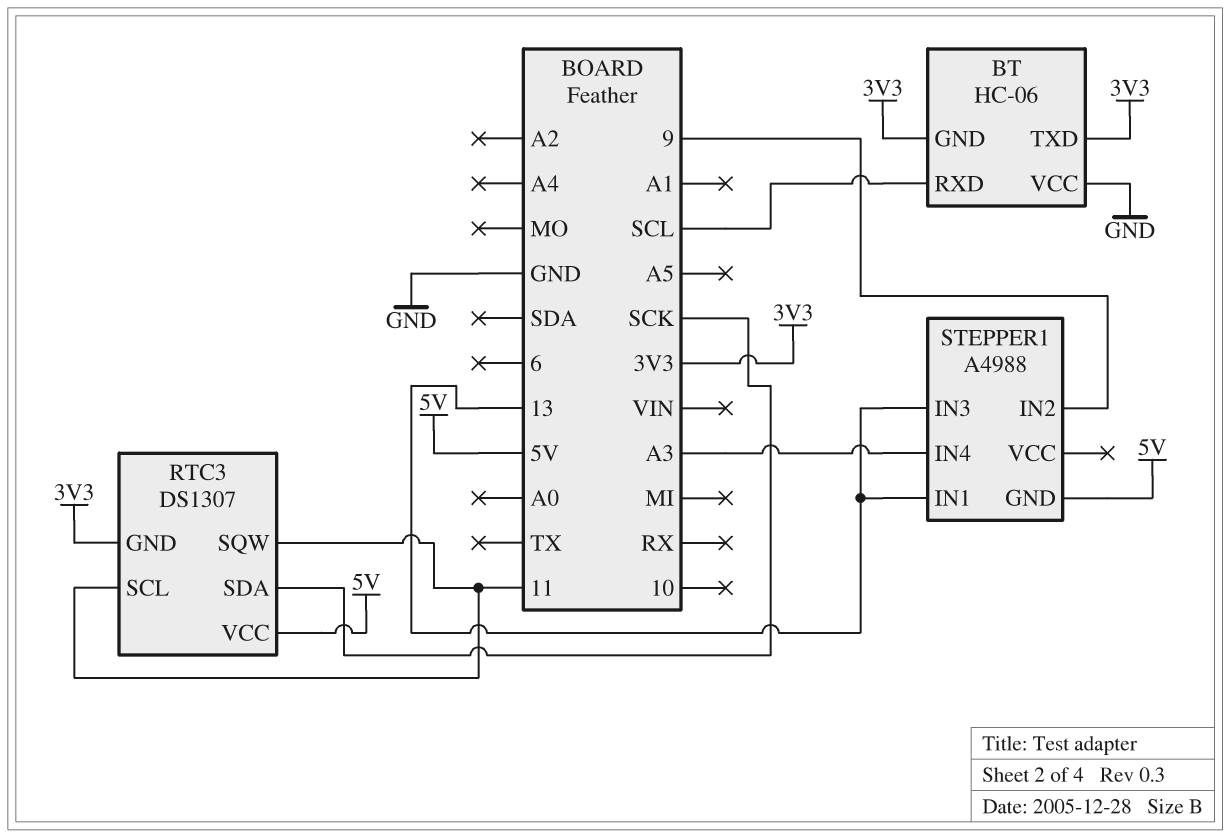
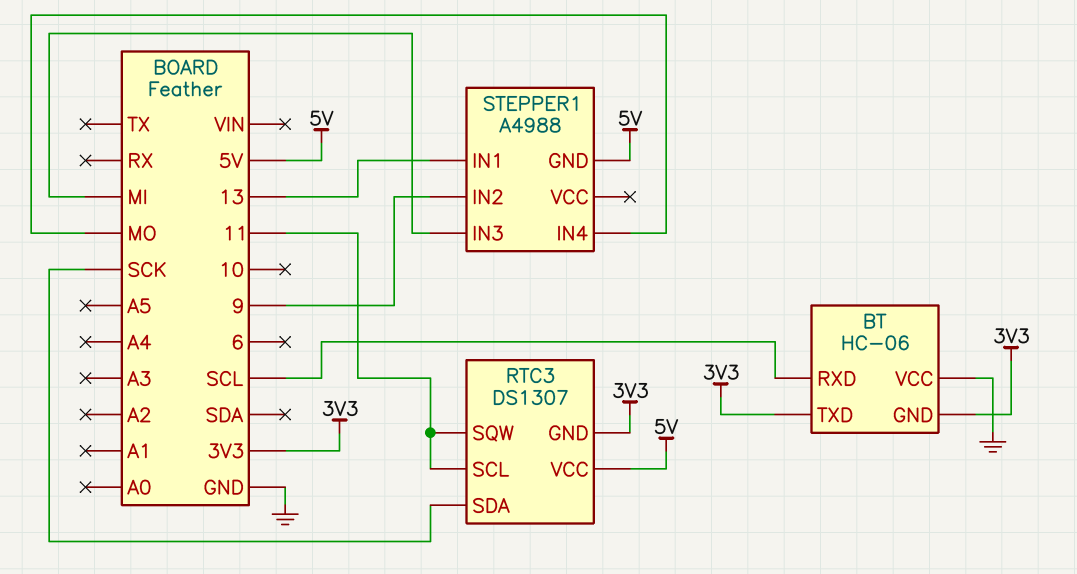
STEPPER1 pin IN3: 13 -> MI
STEPPER1 pin IN4: A3 -> MO

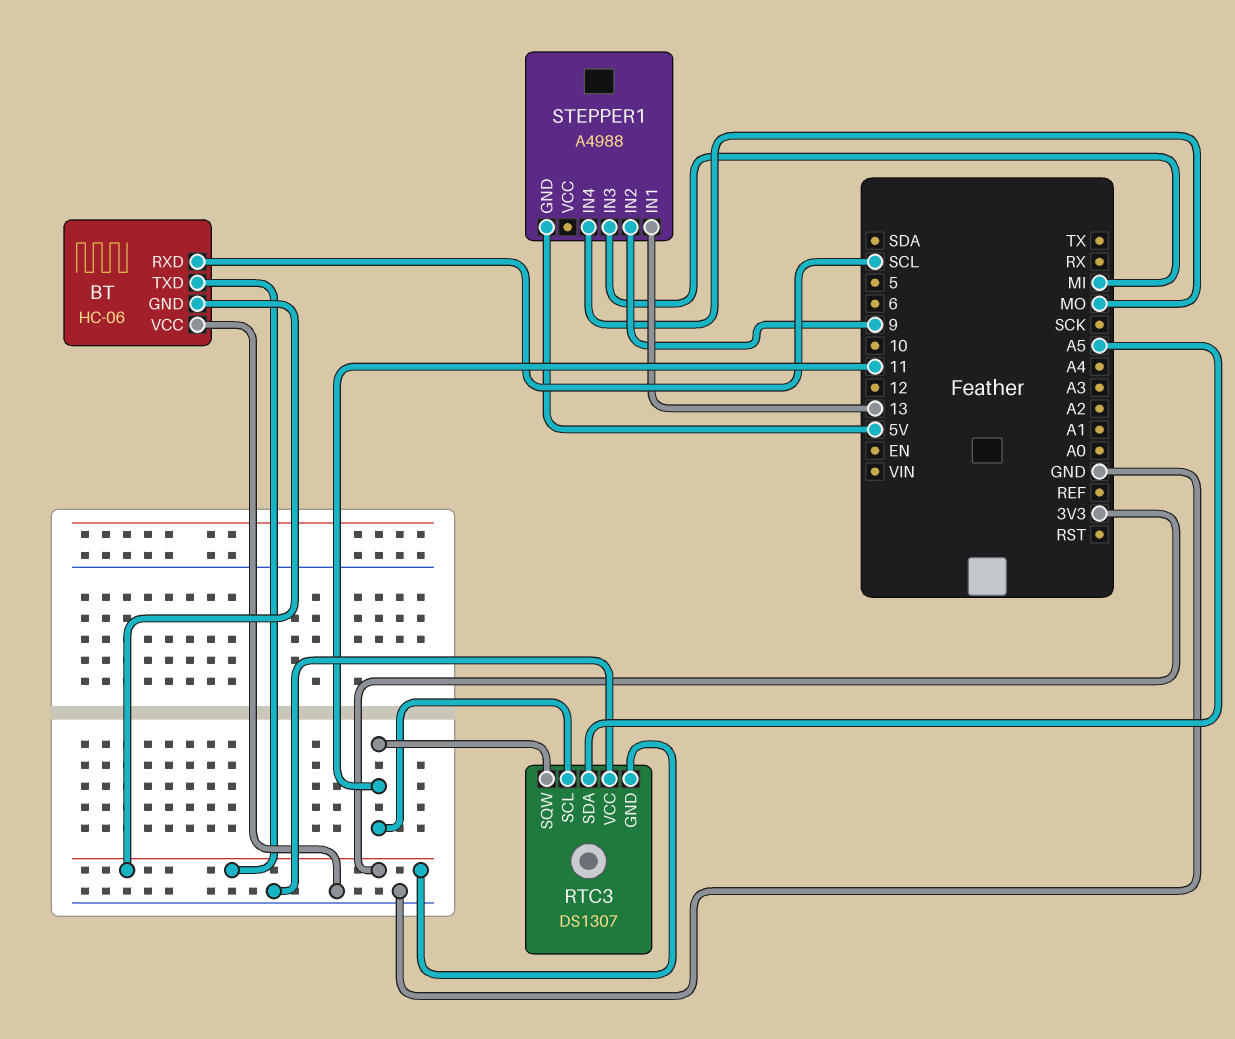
RTC3 pin SDA: SCK -> A5
RTC3 pin VCC: 5V -> GND

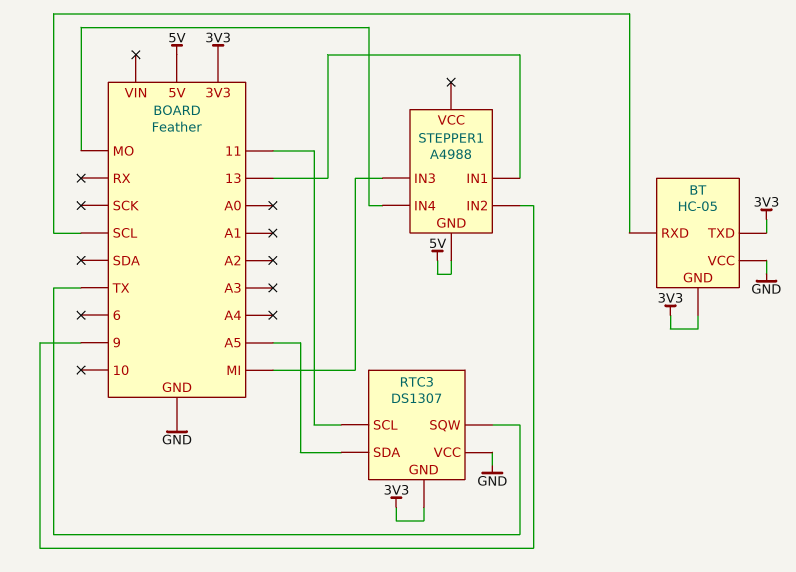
BT: HC-06 -> HC-05
RTC3 pin SQW: 11 -> TX

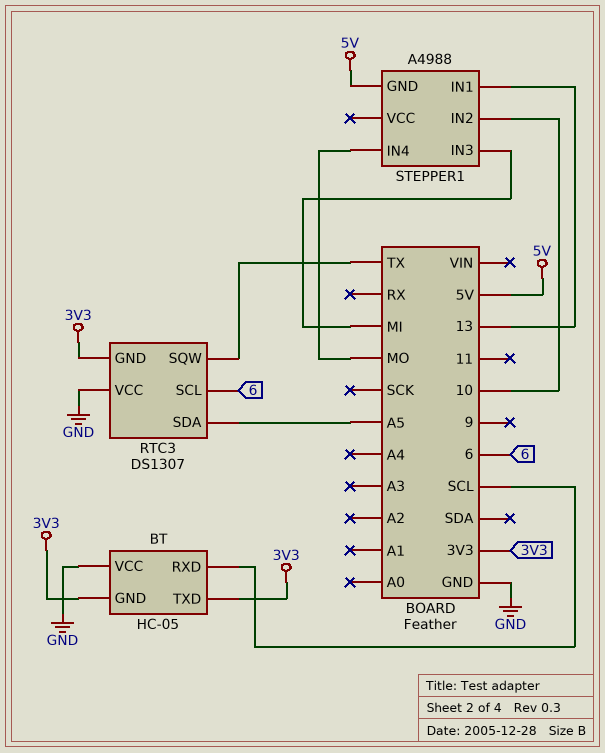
RTC3 pin SCL: 11 -> 6
STEPPER1 pin IN2: 9 -> 10

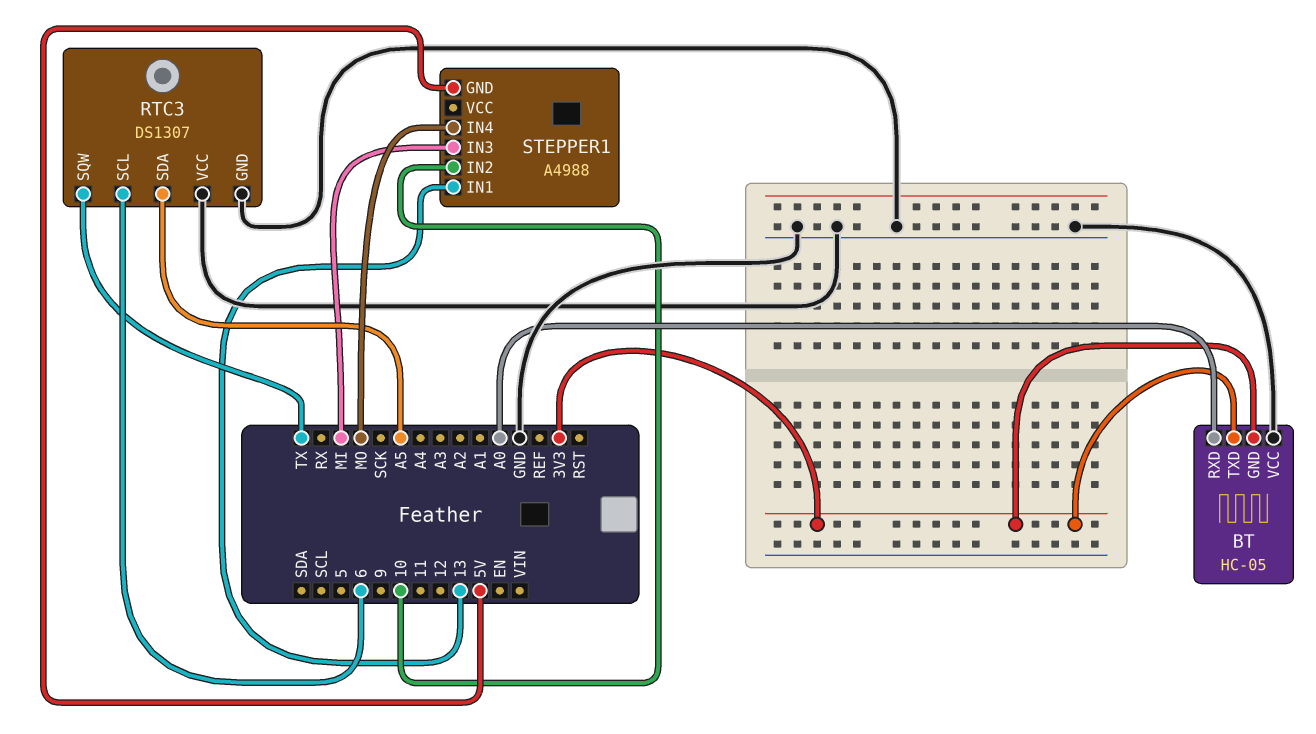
BT pin RXD: SCL -> A0
RTC3 pin GND: 3V3 -> GND

